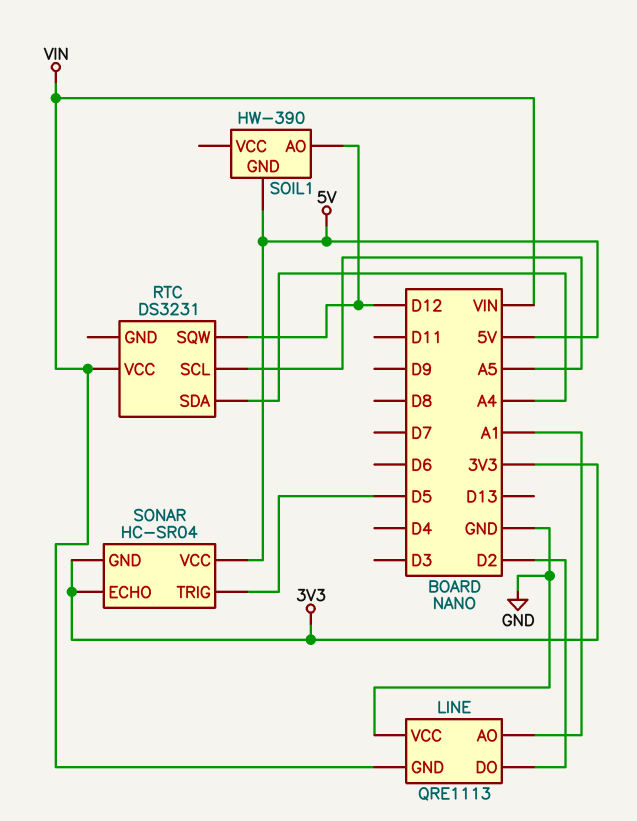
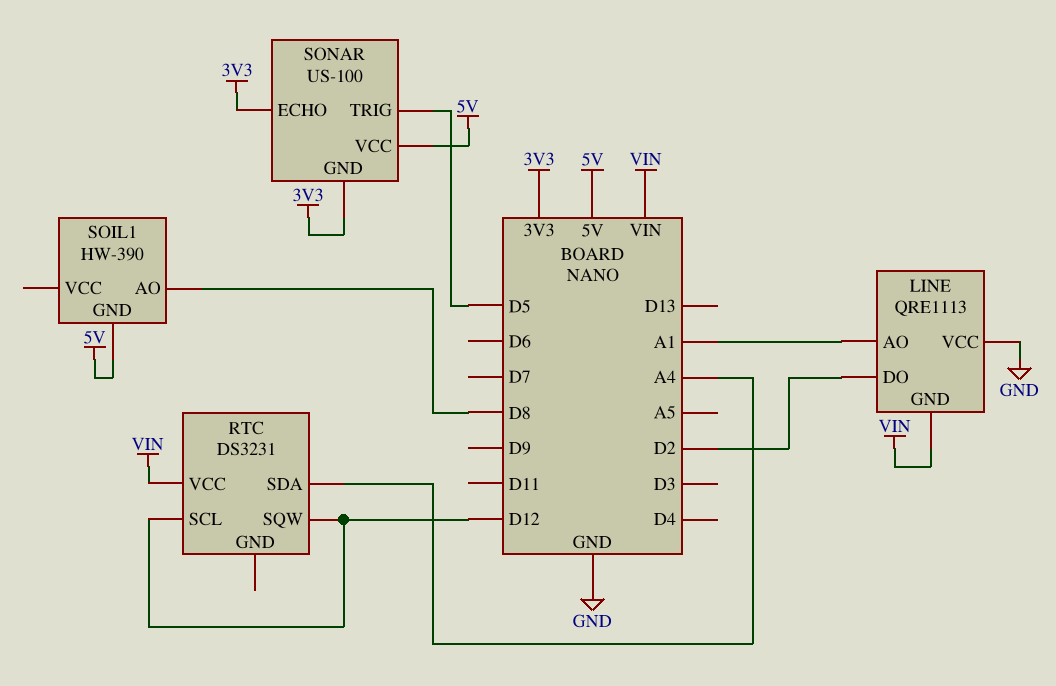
RTC pin SCL: A5 -> D12
SOIL1 pin AO: D12 -> D8
SONAR: HC-SR04 -> US-100

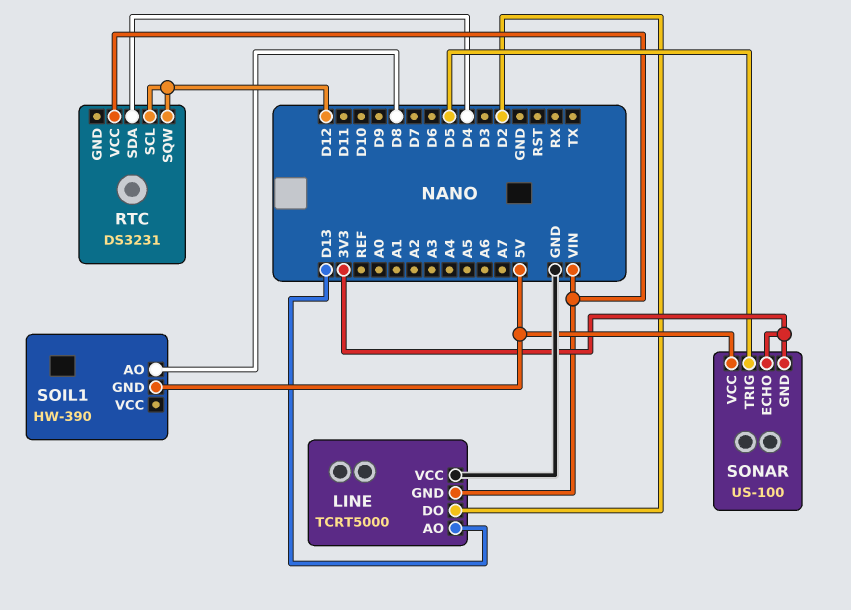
LINE: QRE1113 -> TCRT5000
LINE pin AO: A1 -> D13
RTC pin SDA: A4 -> D4

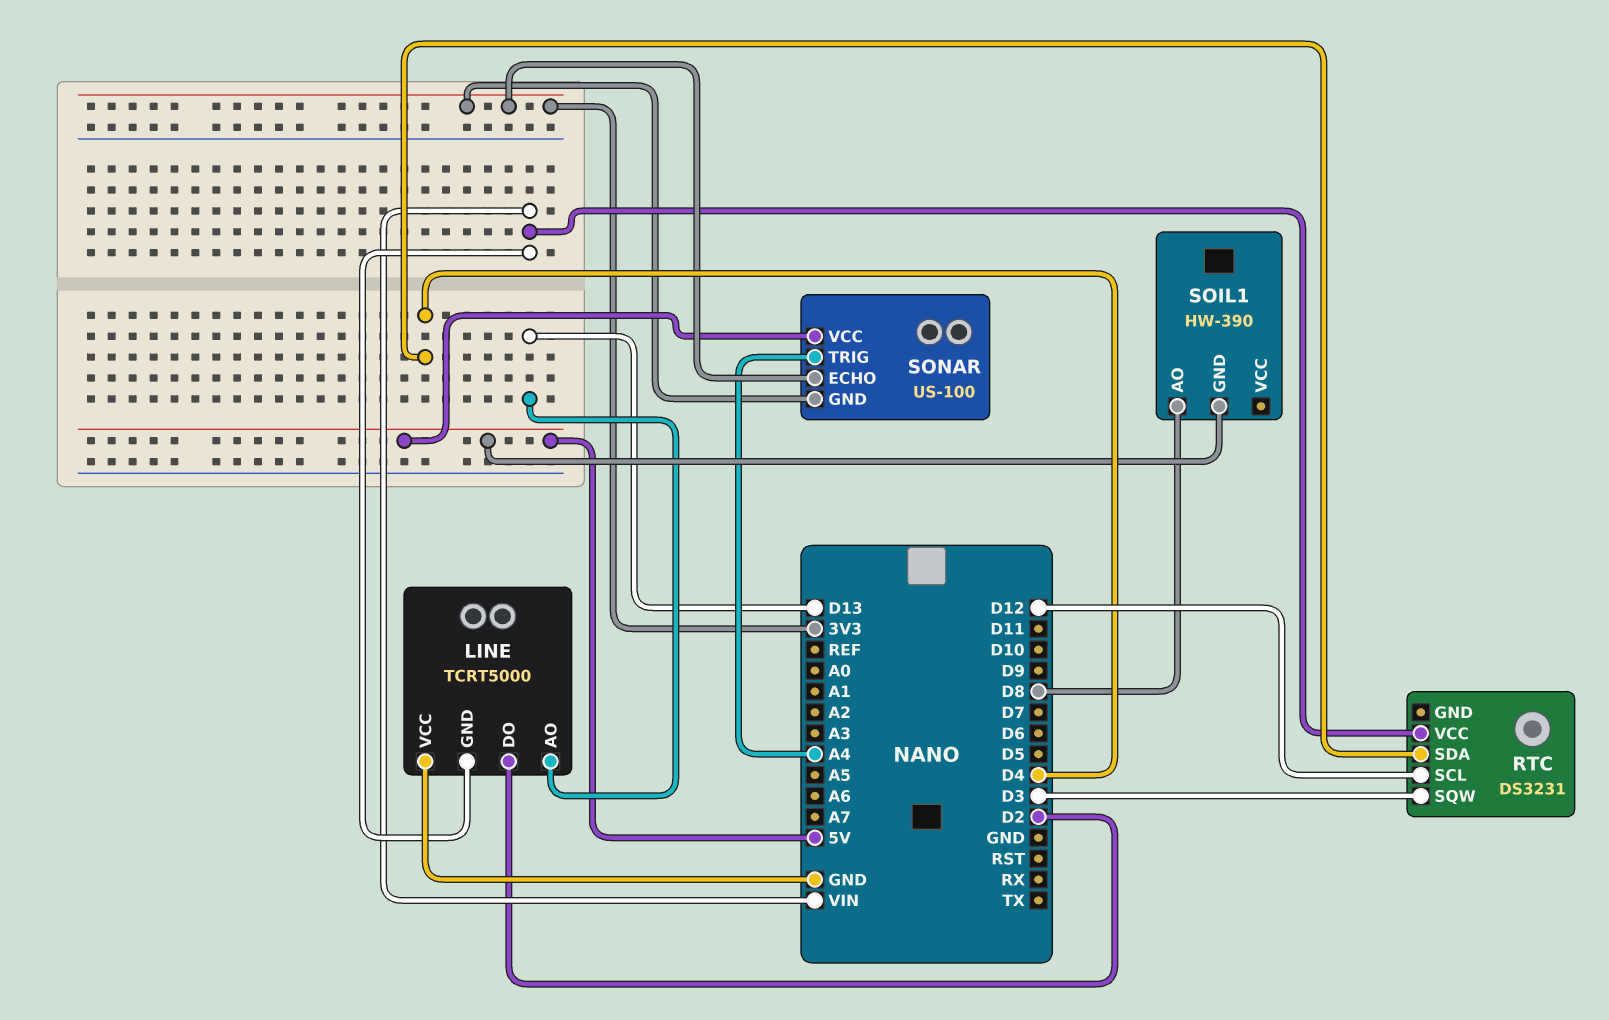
RTC pin SQW: D12 -> D3
SONAR pin TRIG: D5 -> A4

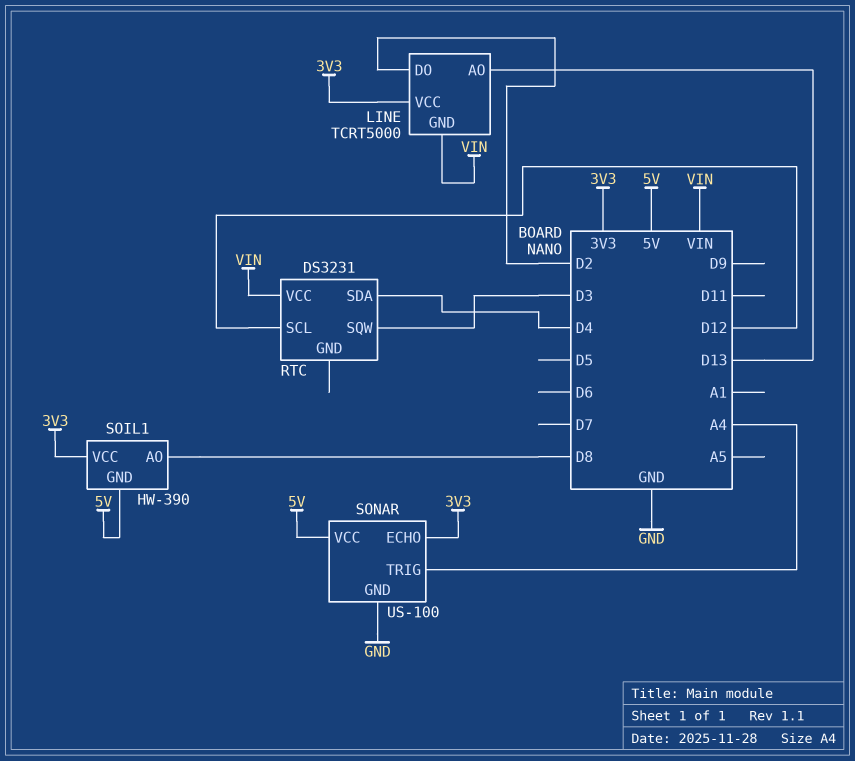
LINE pin VCC: GND -> 3V3
SOIL1 pin VCC: none -> 3V3
SONAR pin GND: 3V3 -> GND

